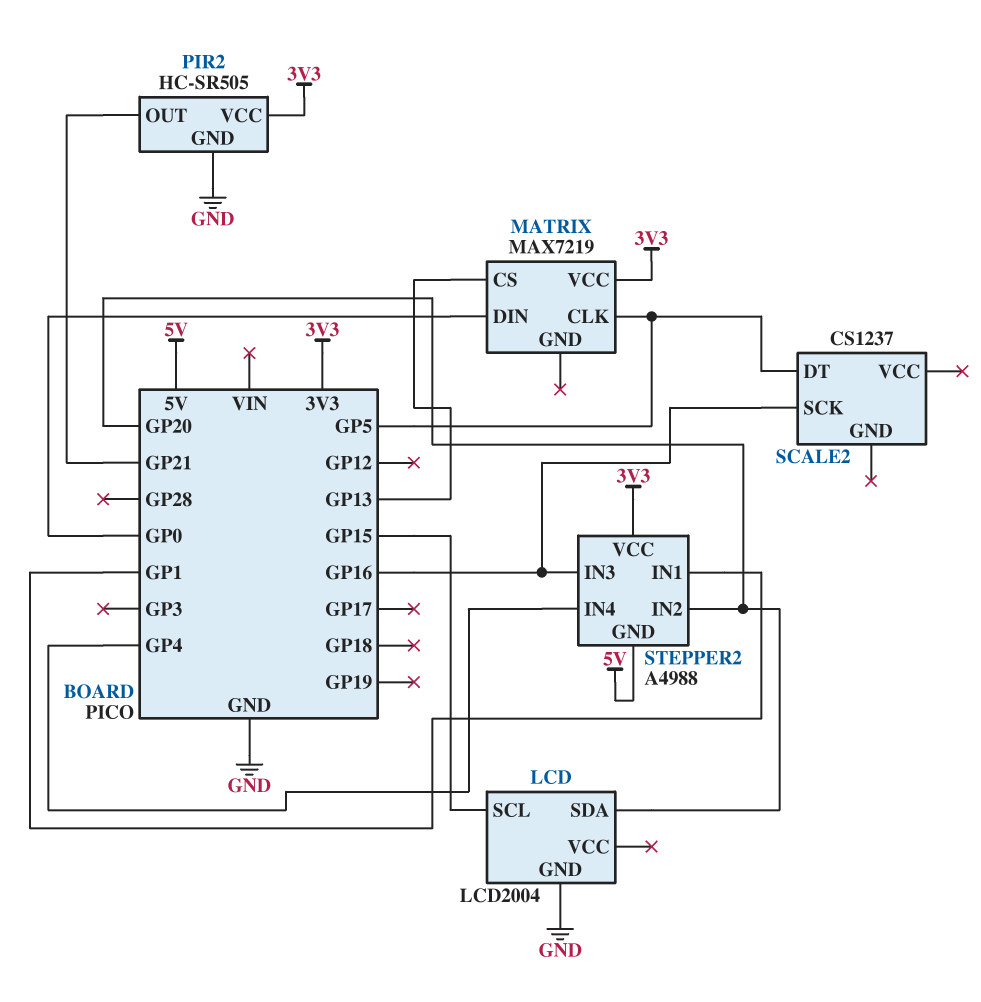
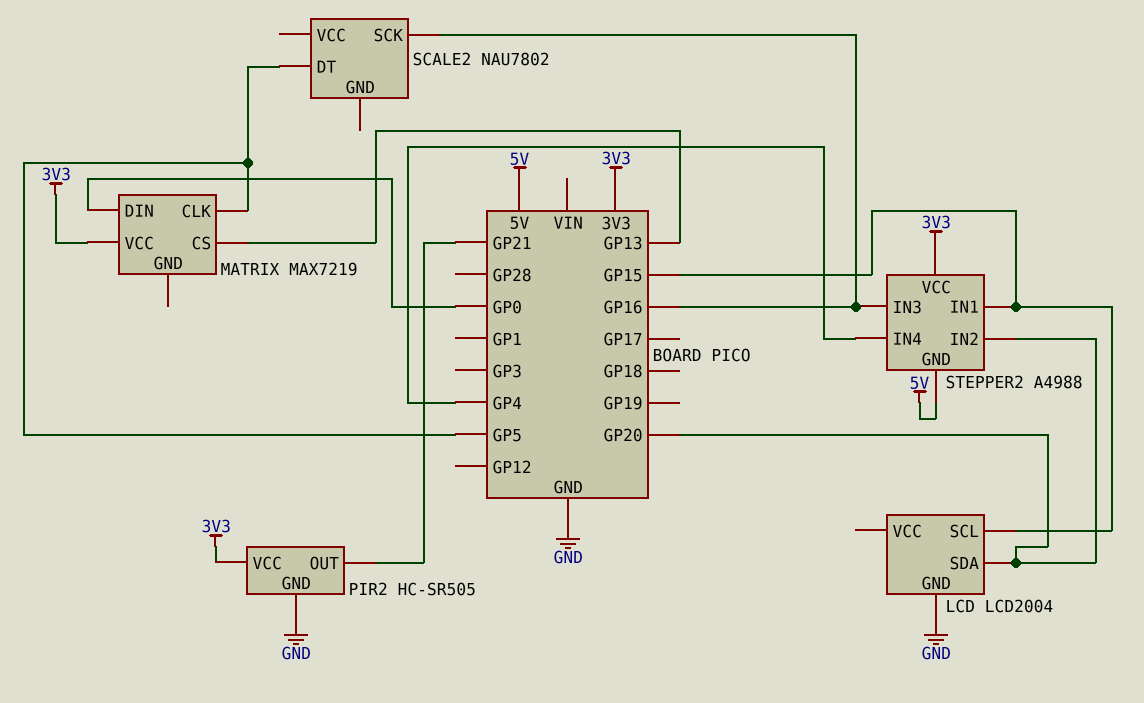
SCALE2: CS1237 -> NAU7802
STEPPER2 pin IN1: GP1 -> GP15

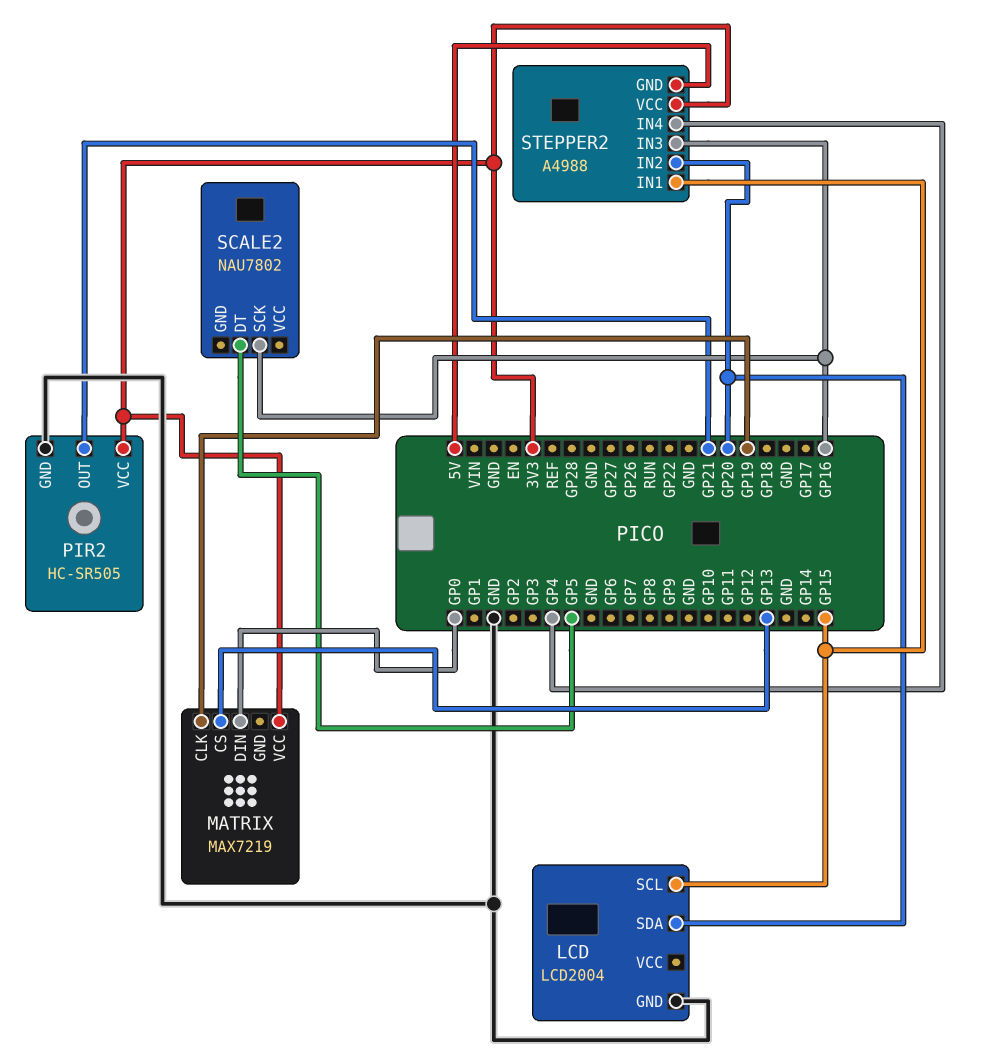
MATRIX pin CLK: GP5 -> GP19

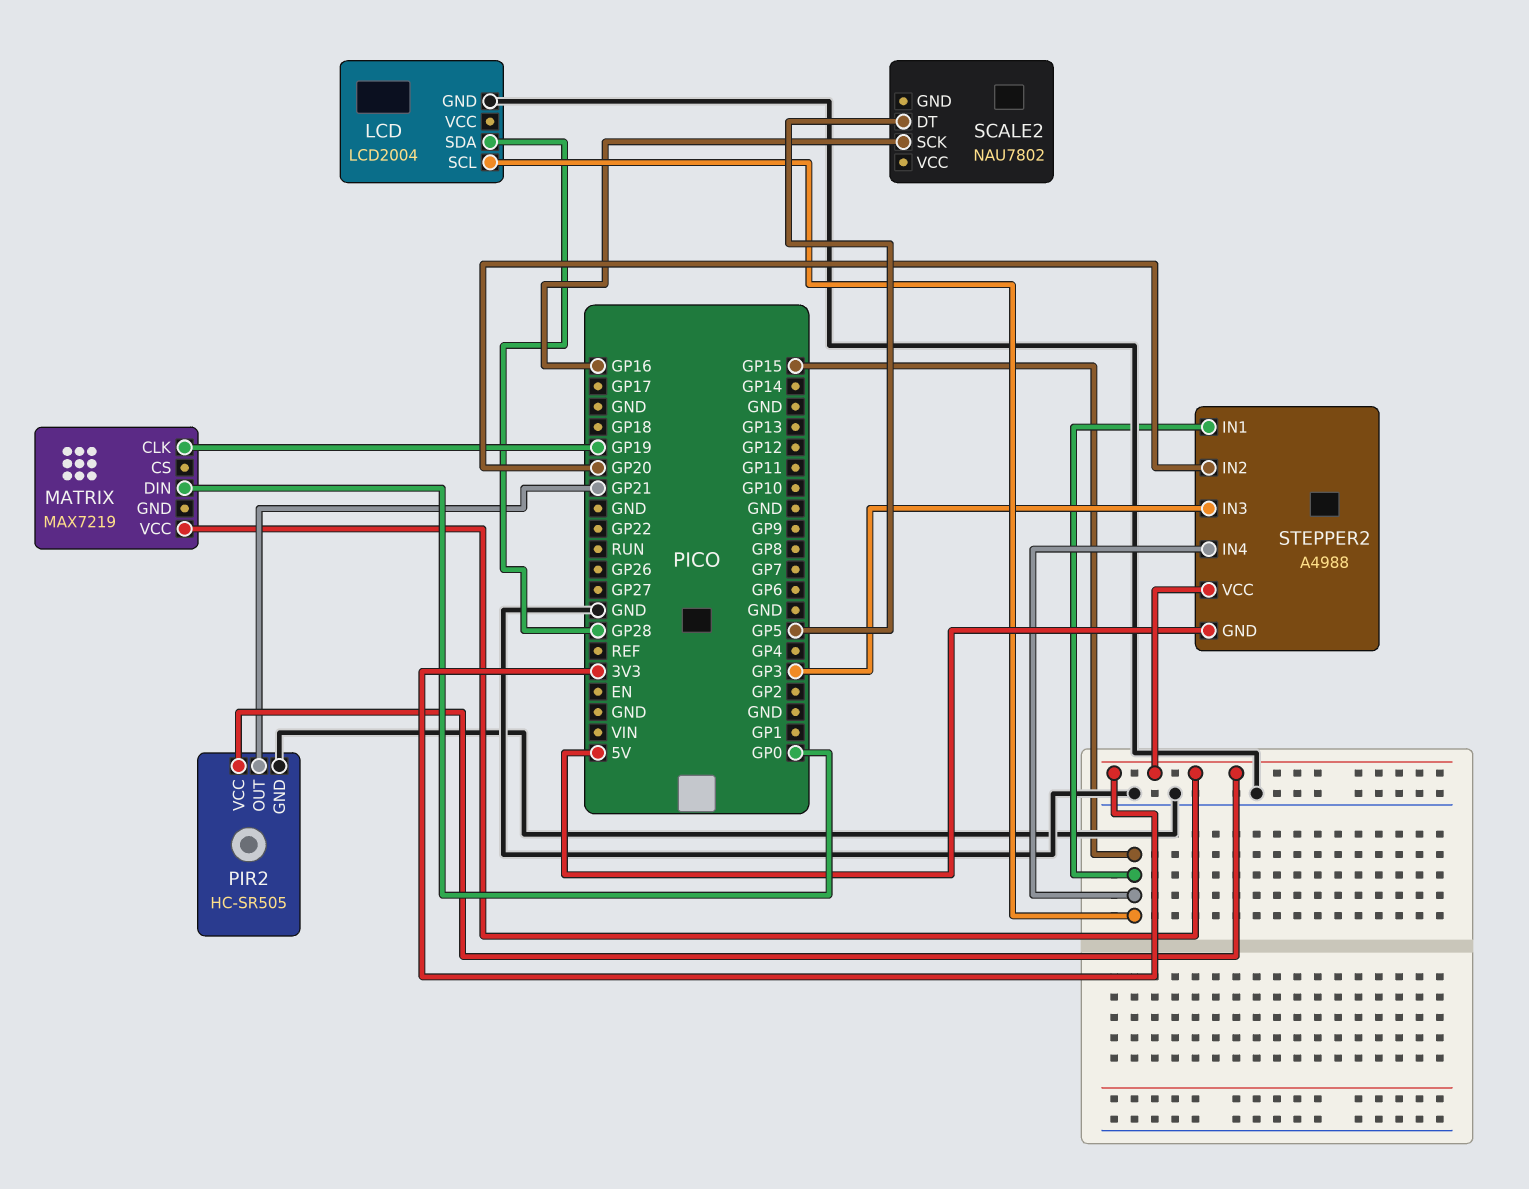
LCD pin SDA: GP20 -> GP28
MATRIX pin CS: GP13 -> none
STEPPER2 pin IN3: GP16 -> GP3
STEPPER2 pin IN4: GP4 -> GP15

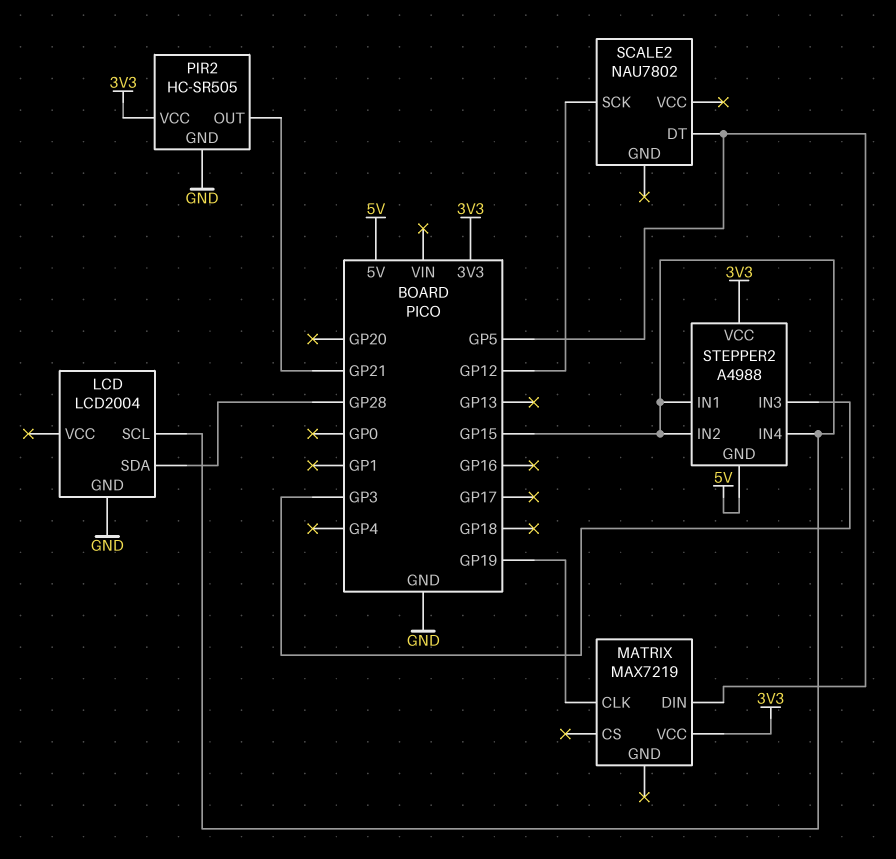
MATRIX pin DIN: GP0 -> GP5
SCALE2 pin SCK: GP16 -> GP12
STEPPER2 pin IN2: GP20 -> GP15

